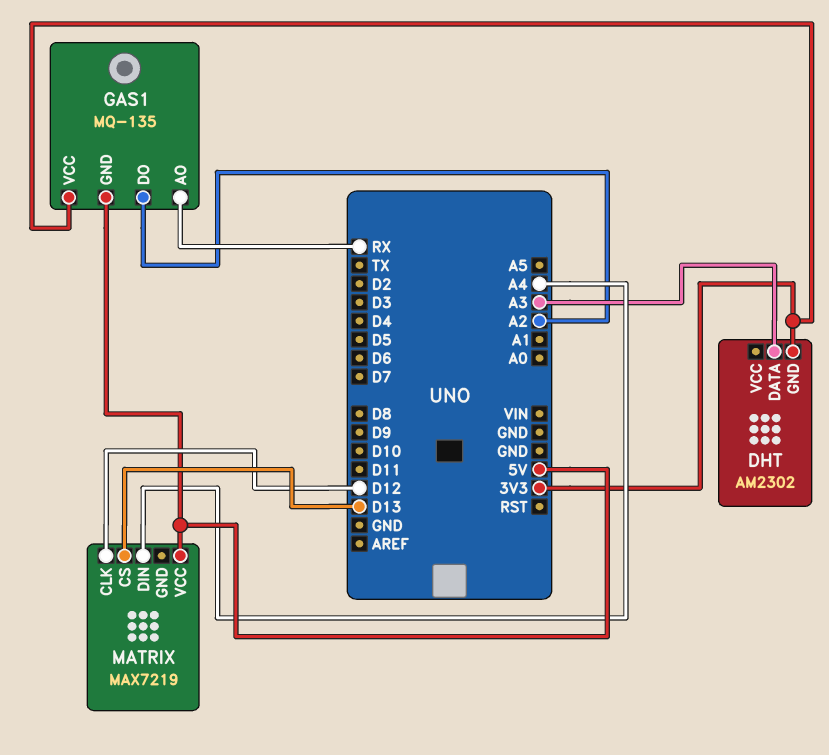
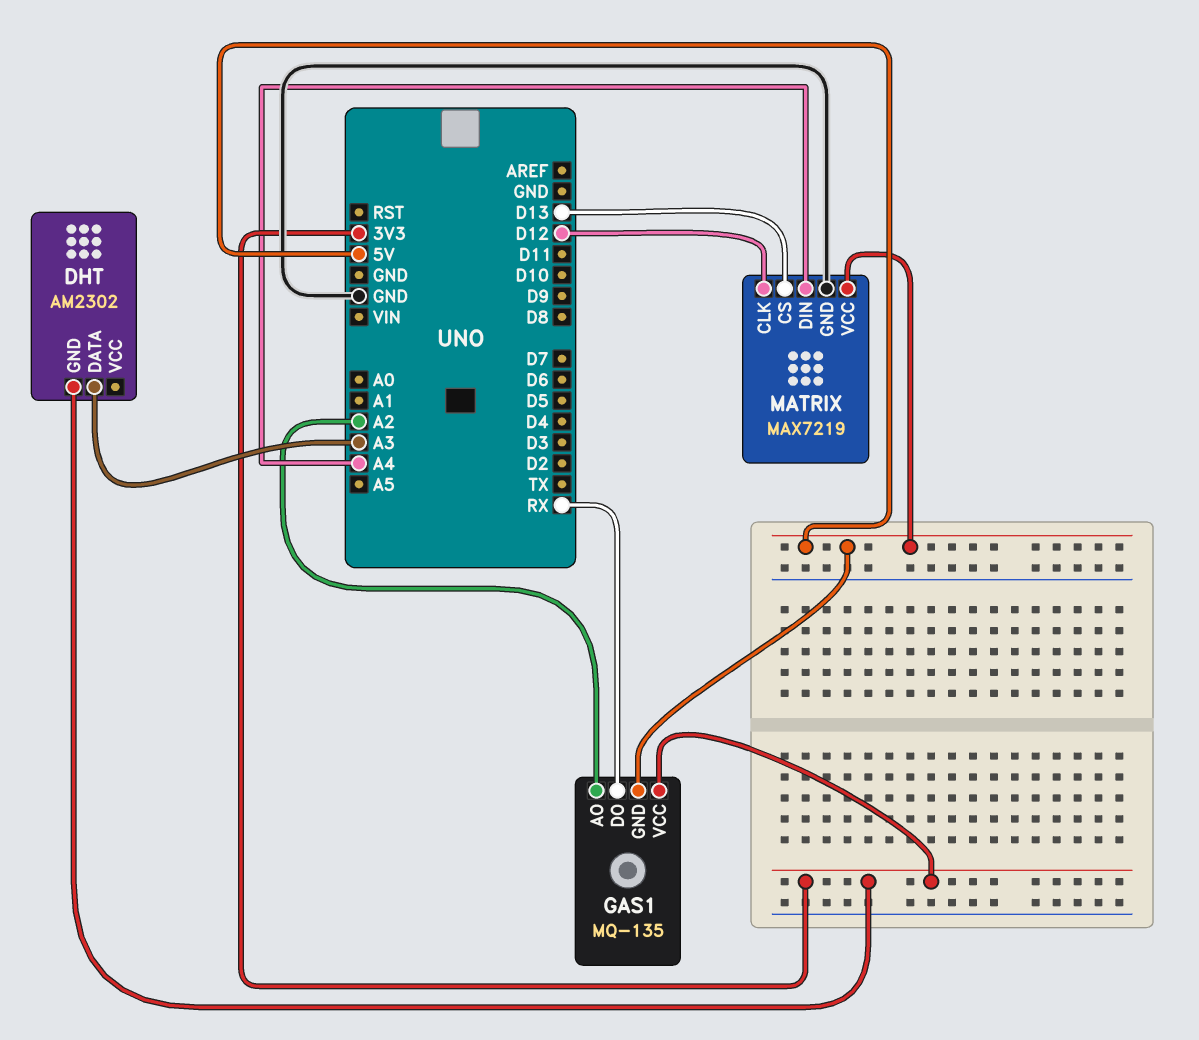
GAS1 pin AO: RX -> A2
GAS1 pin DO: A2 -> RX
MATRIX pin GND: none -> GND

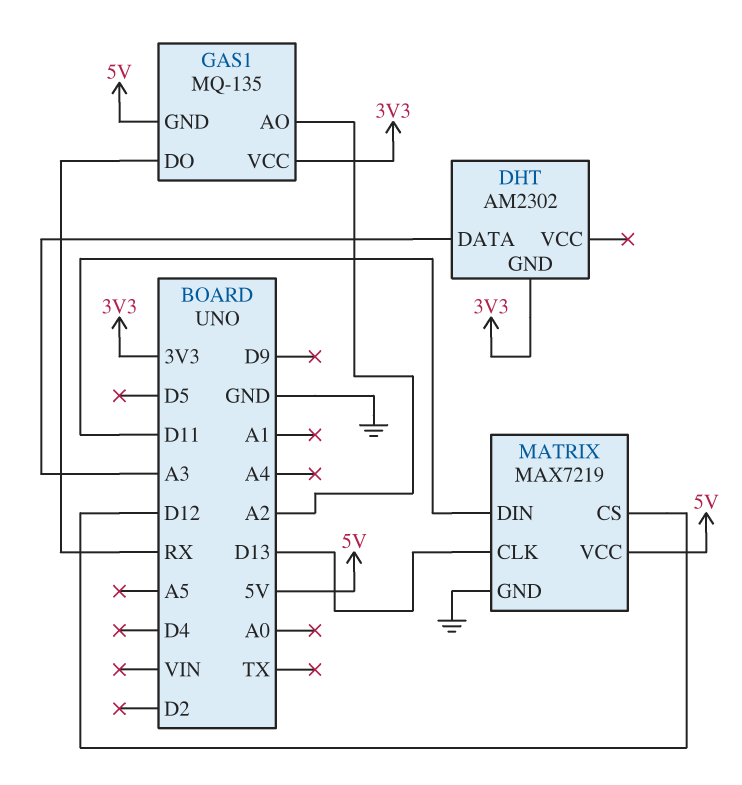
MATRIX pin CLK: D12 -> D13
MATRIX pin CS: D13 -> D12
MATRIX pin DIN: A4 -> D11

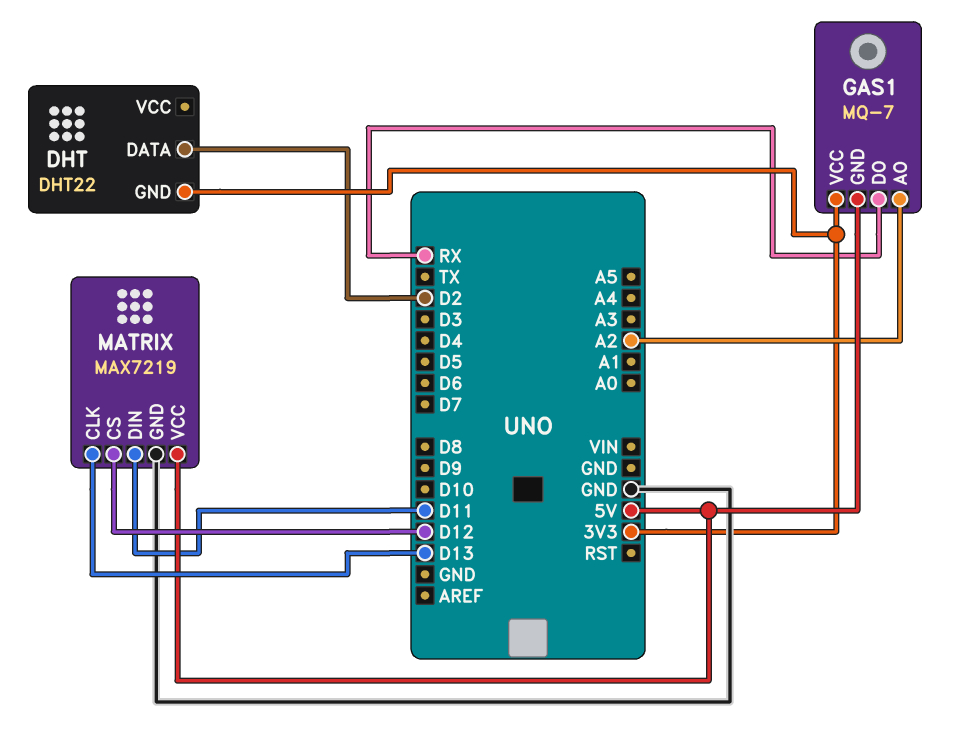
DHT: AM2302 -> DHT22
DHT pin DATA: A3 -> D2
GAS1: MQ-135 -> MQ-7

